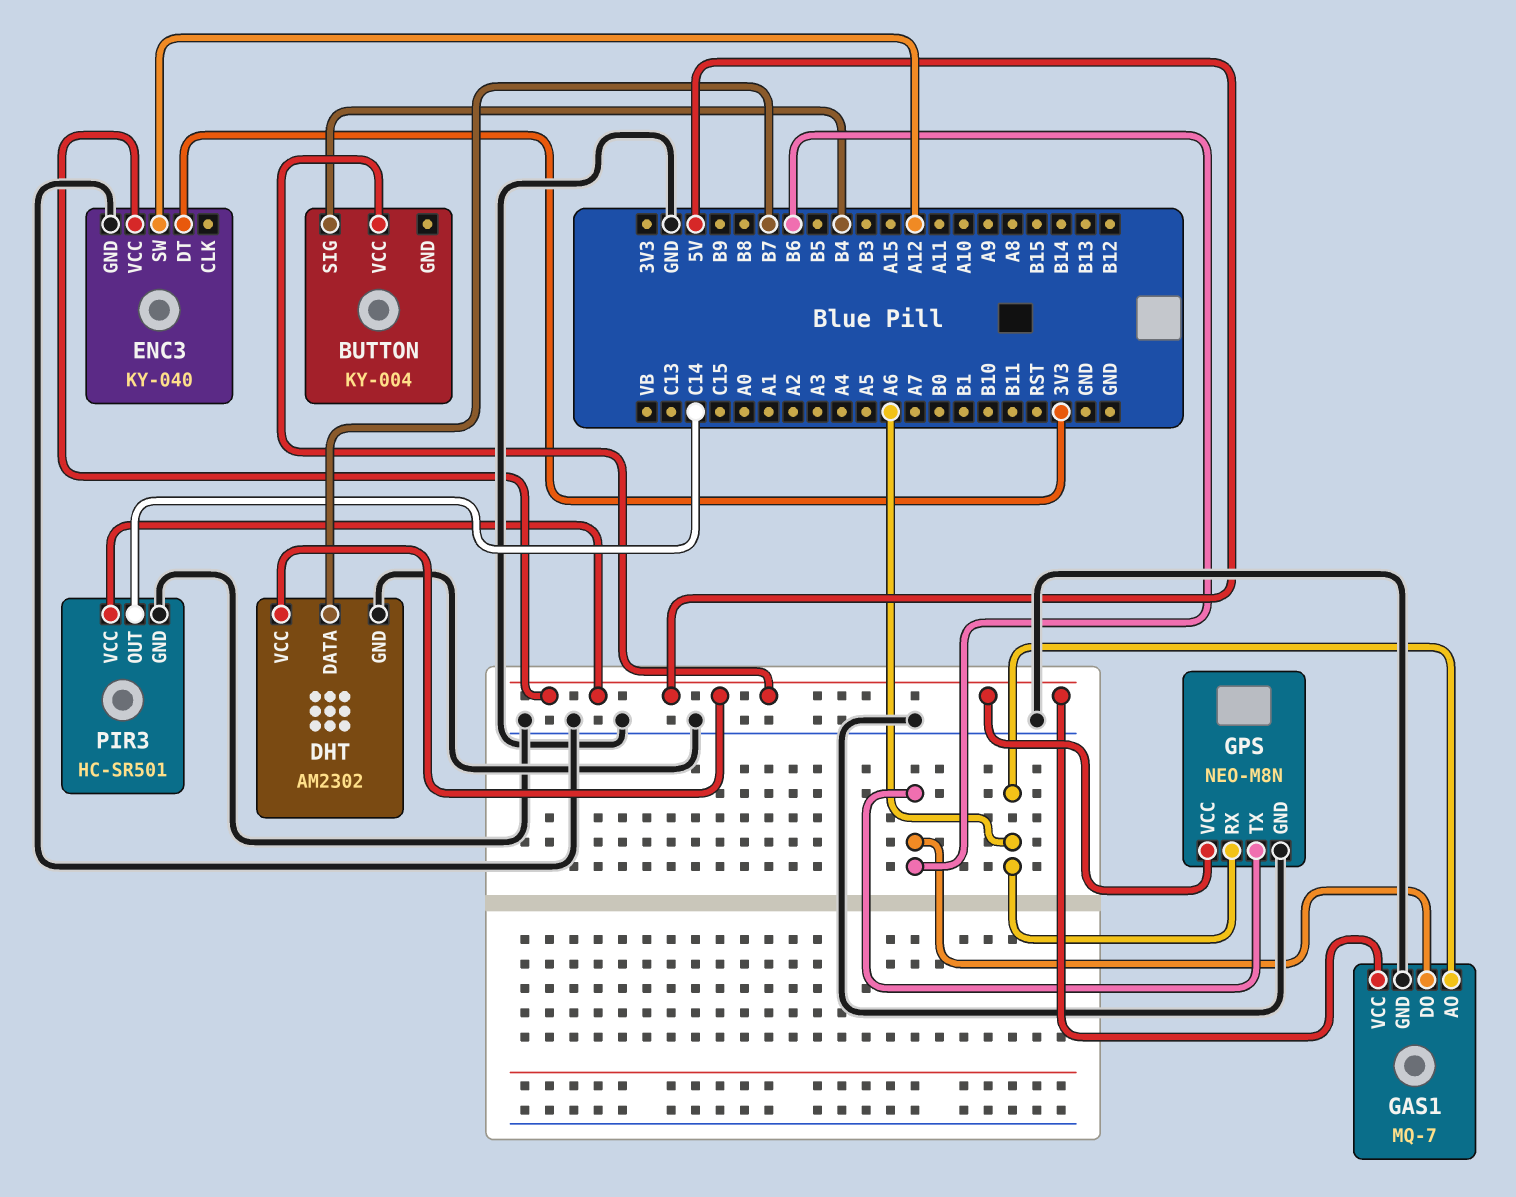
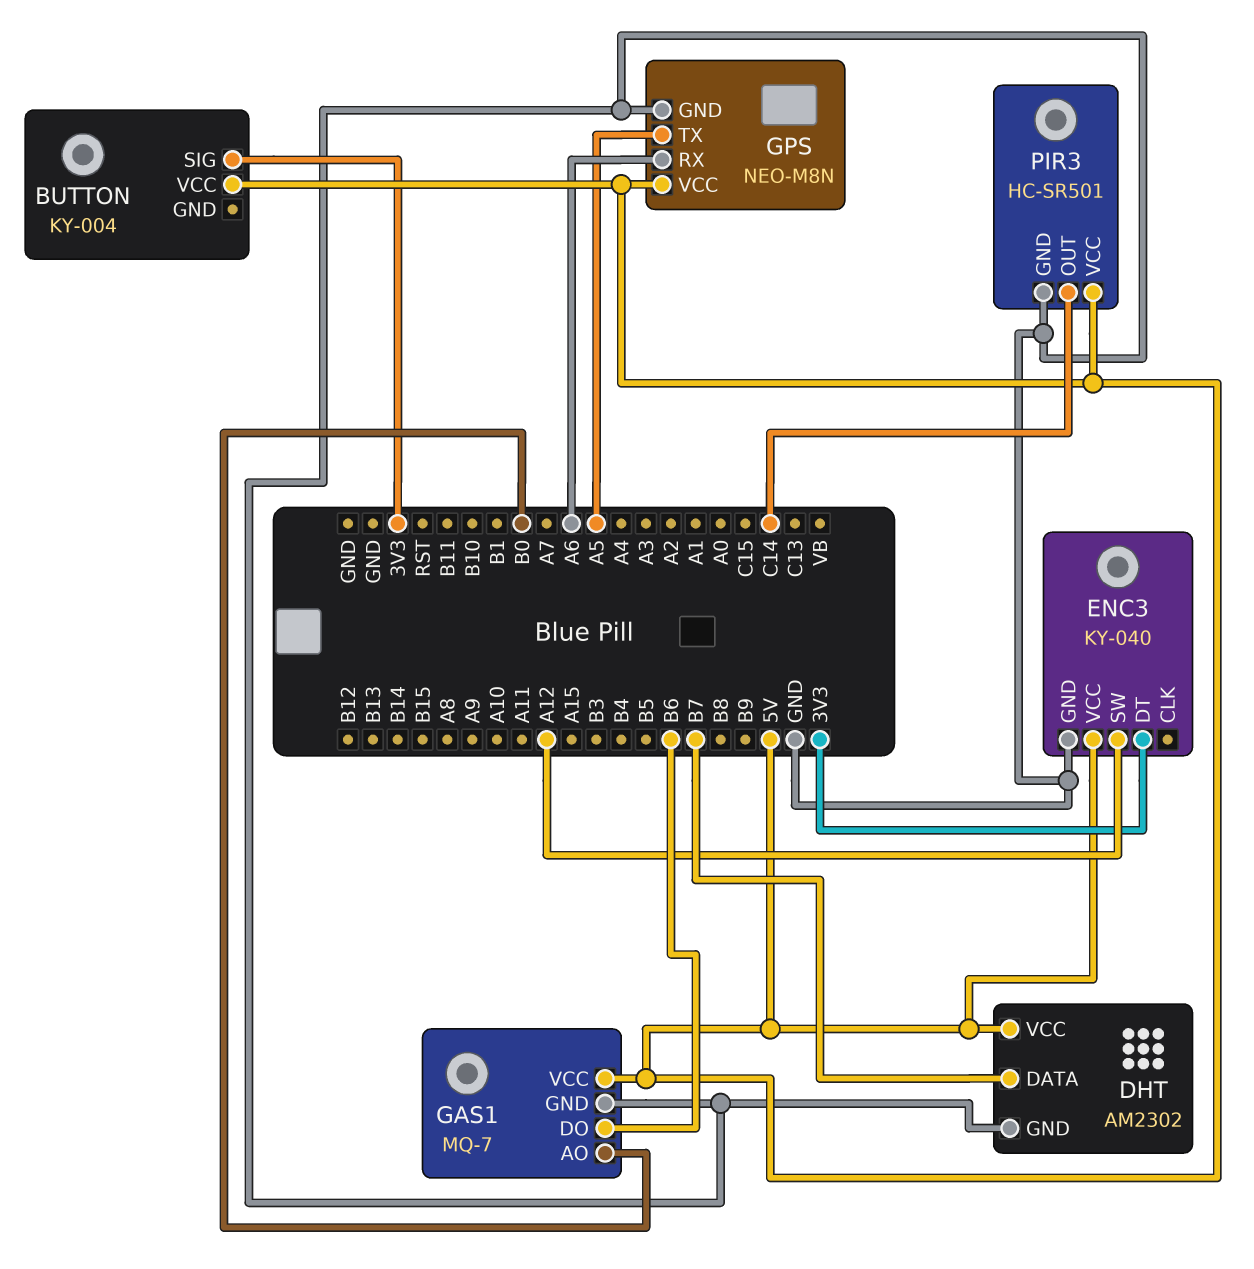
BUTTON pin SIG: B4 -> 3V3
GAS1 pin AO: A6 -> B0
GPS pin TX: B6 -> A5

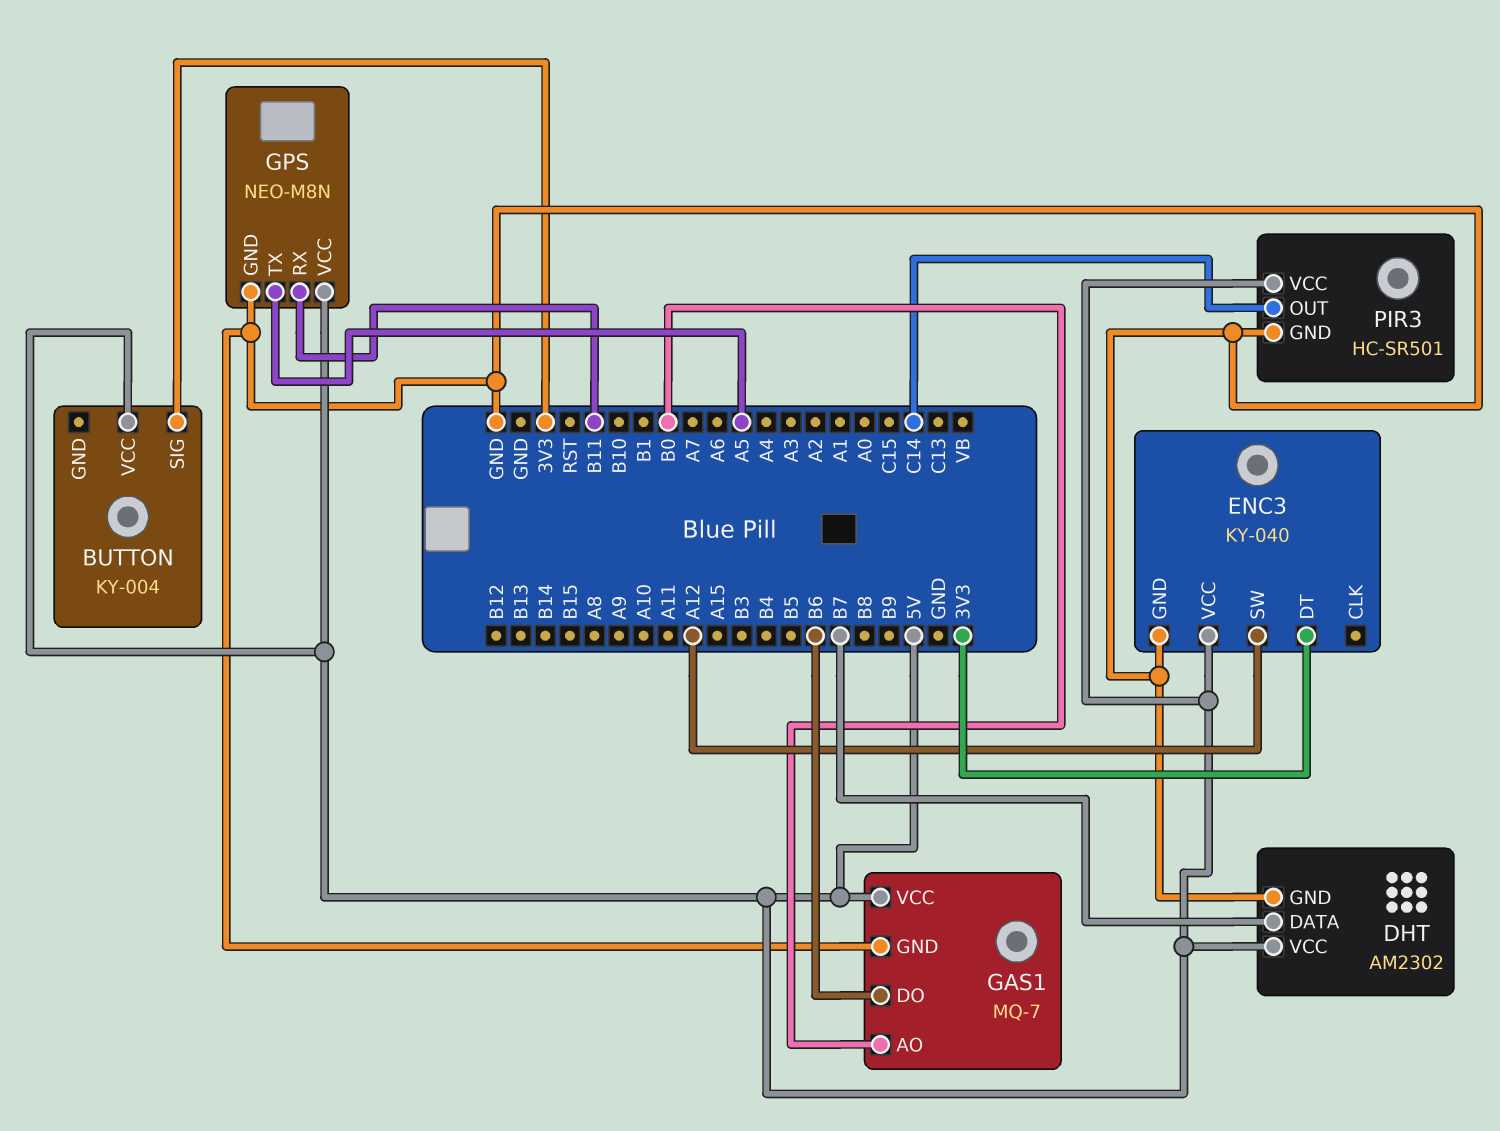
GPS pin RX: A6 -> B11

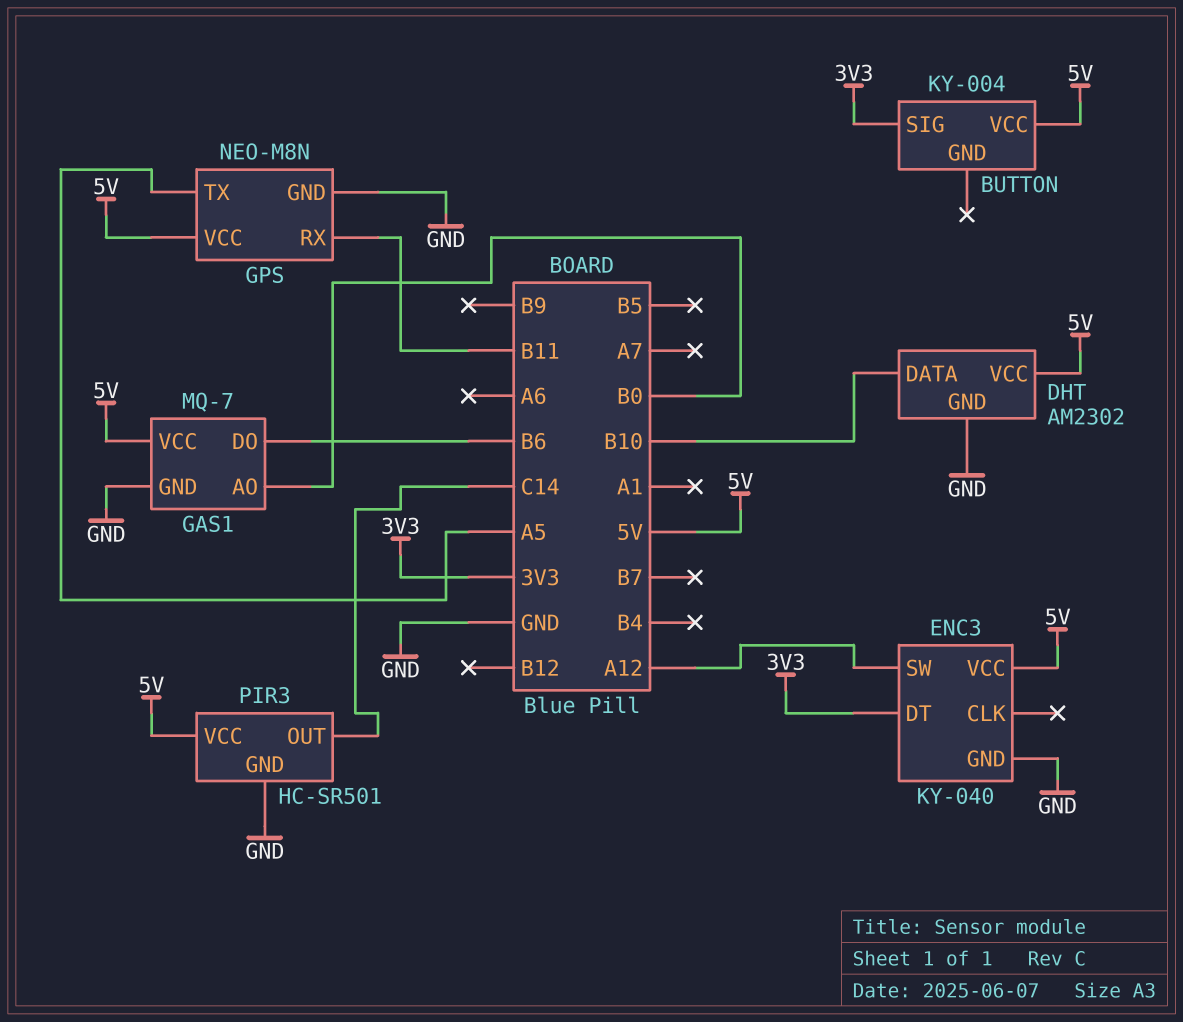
DHT pin DATA: B7 -> B10

